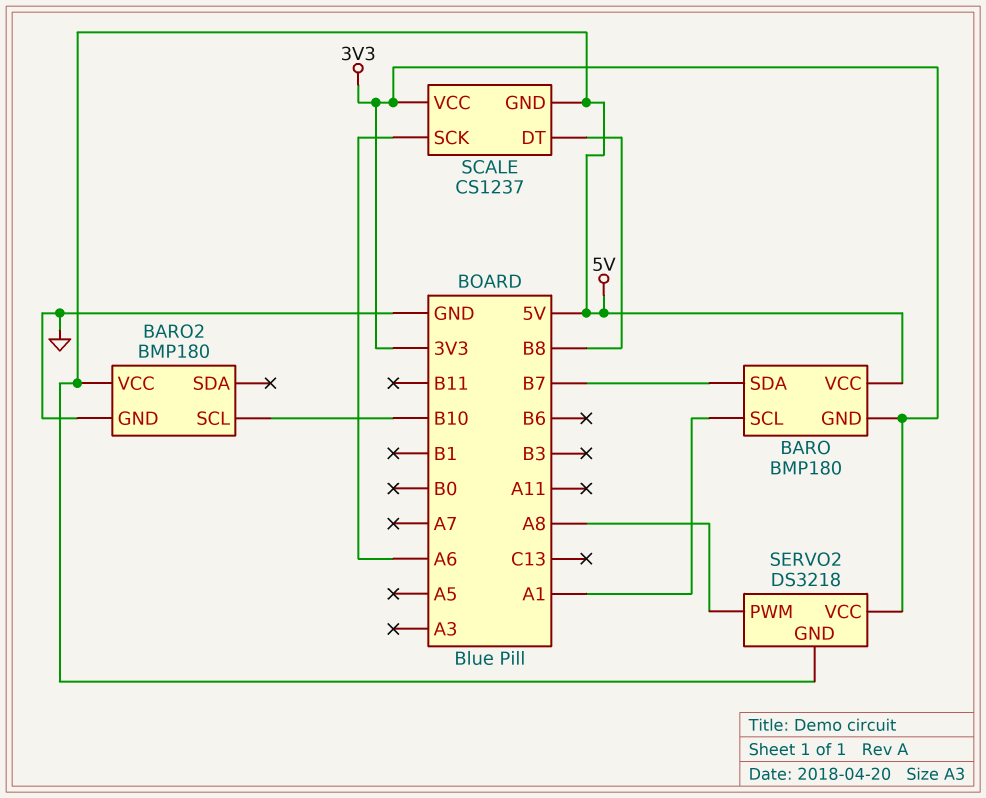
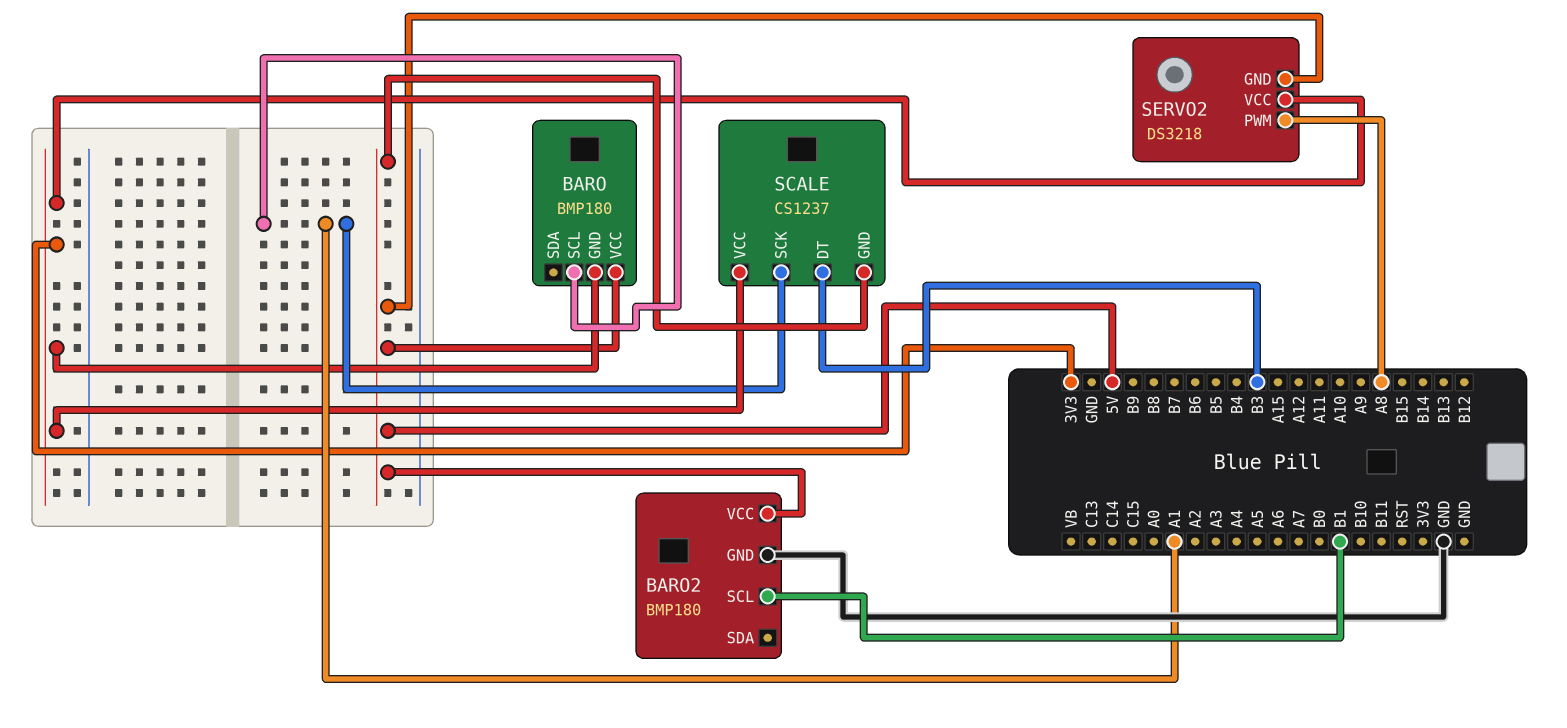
BARO pin SDA: B7 -> none
BARO2 pin SCL: B10 -> B1
SCALE pin DT: B8 -> B3
SCALE pin SCK: A6 -> A1

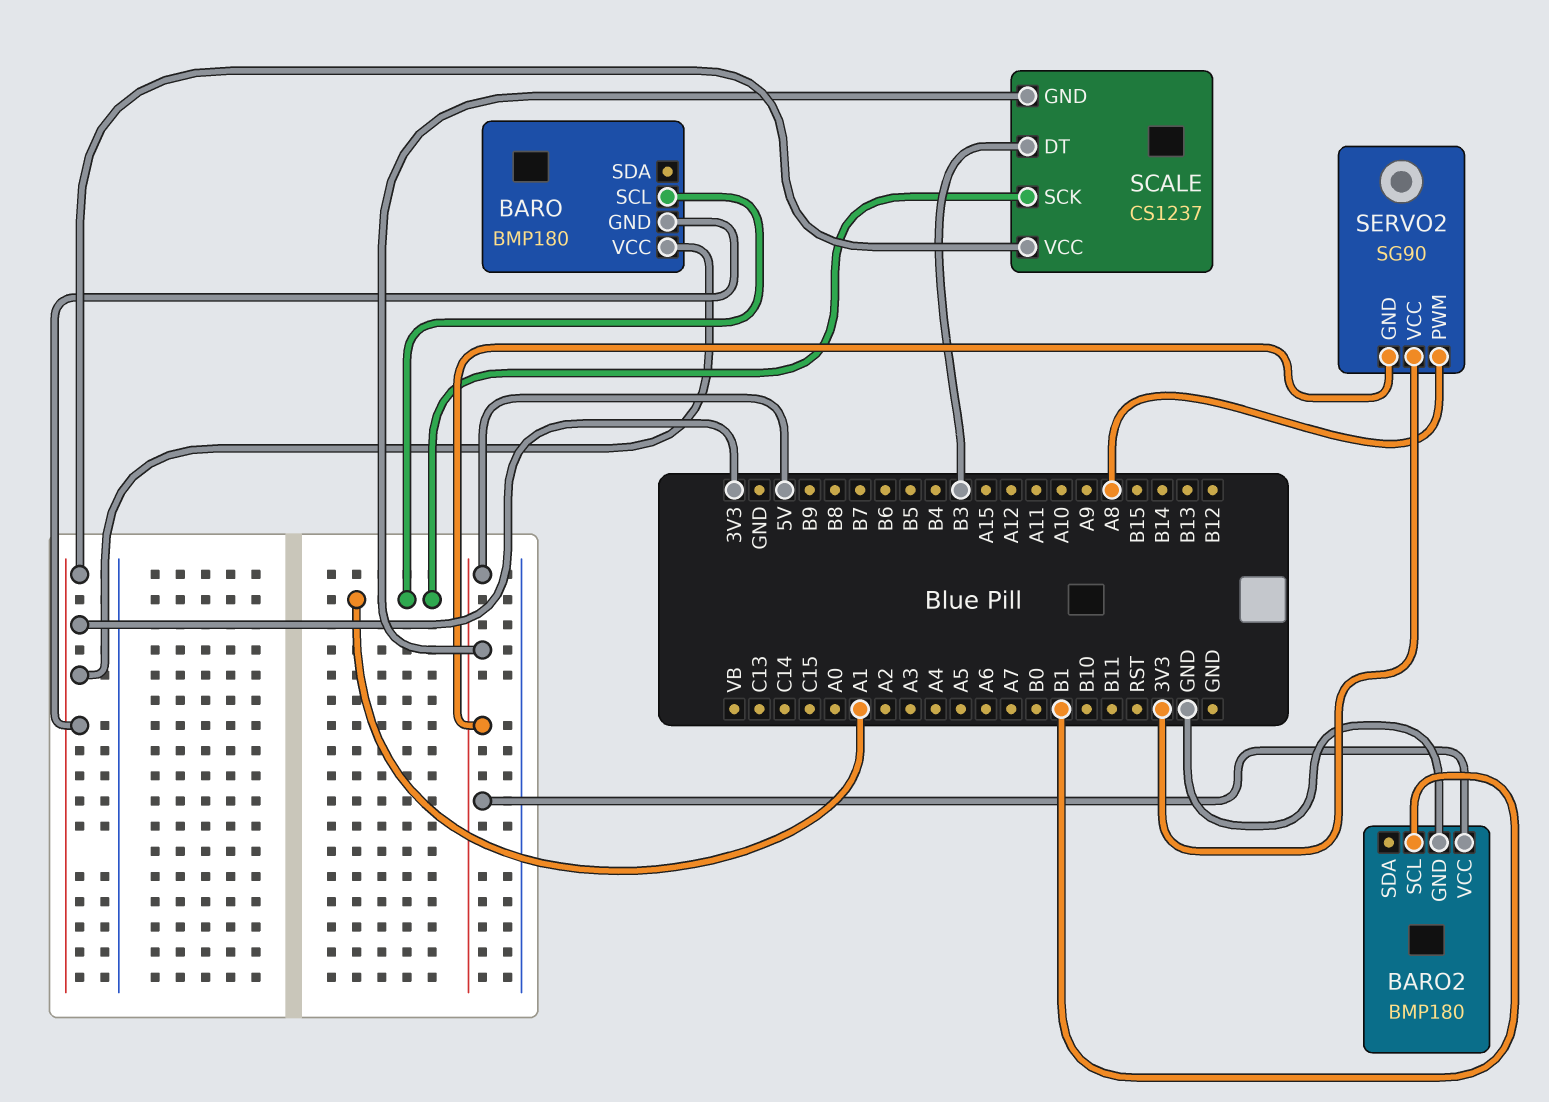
BARO pin VCC: 5V -> 3V3
SERVO2: DS3218 -> SG90

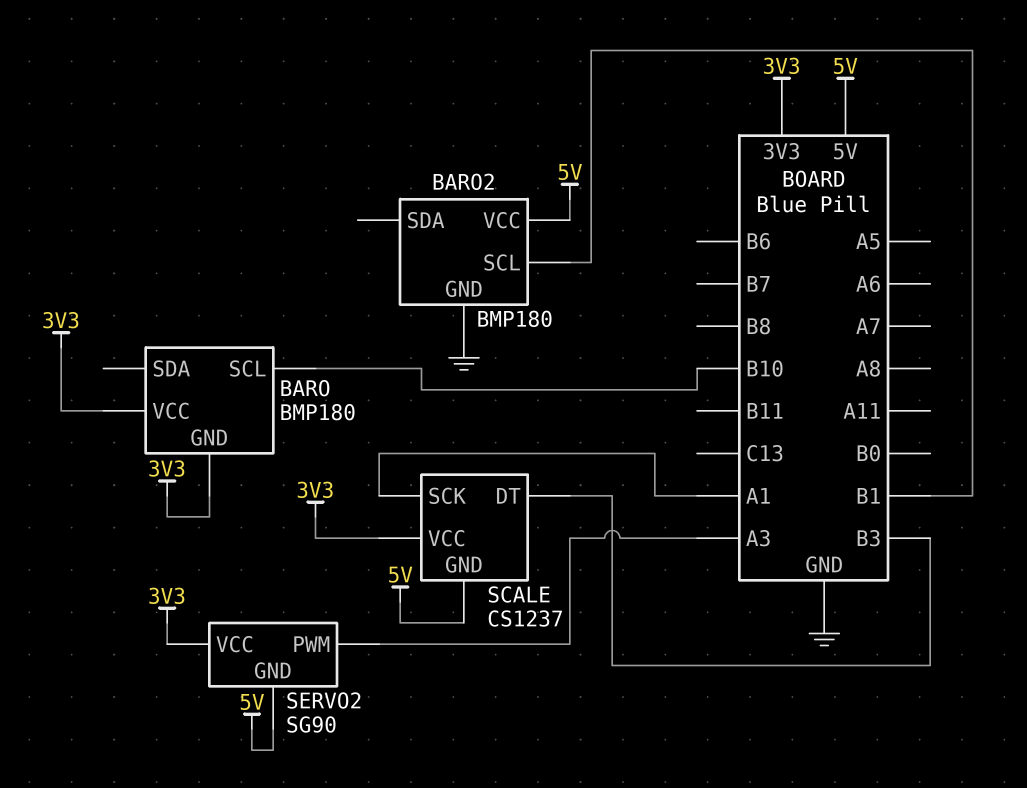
BARO pin SCL: A1 -> B10
SERVO2 pin PWM: A8 -> A3

